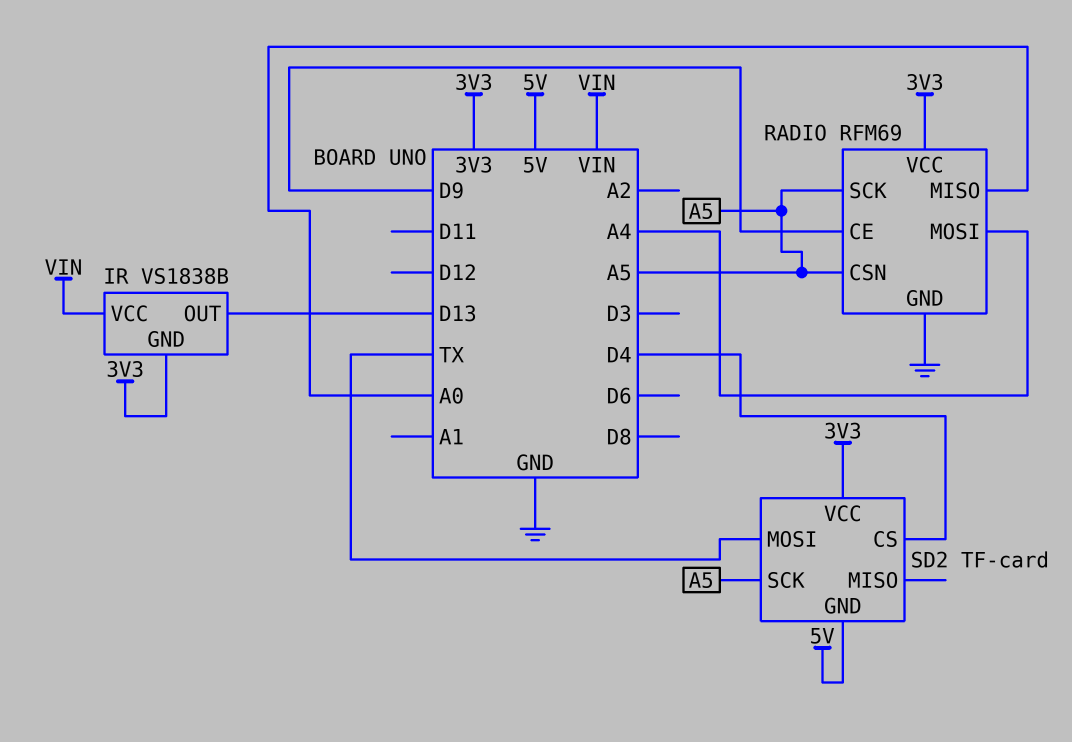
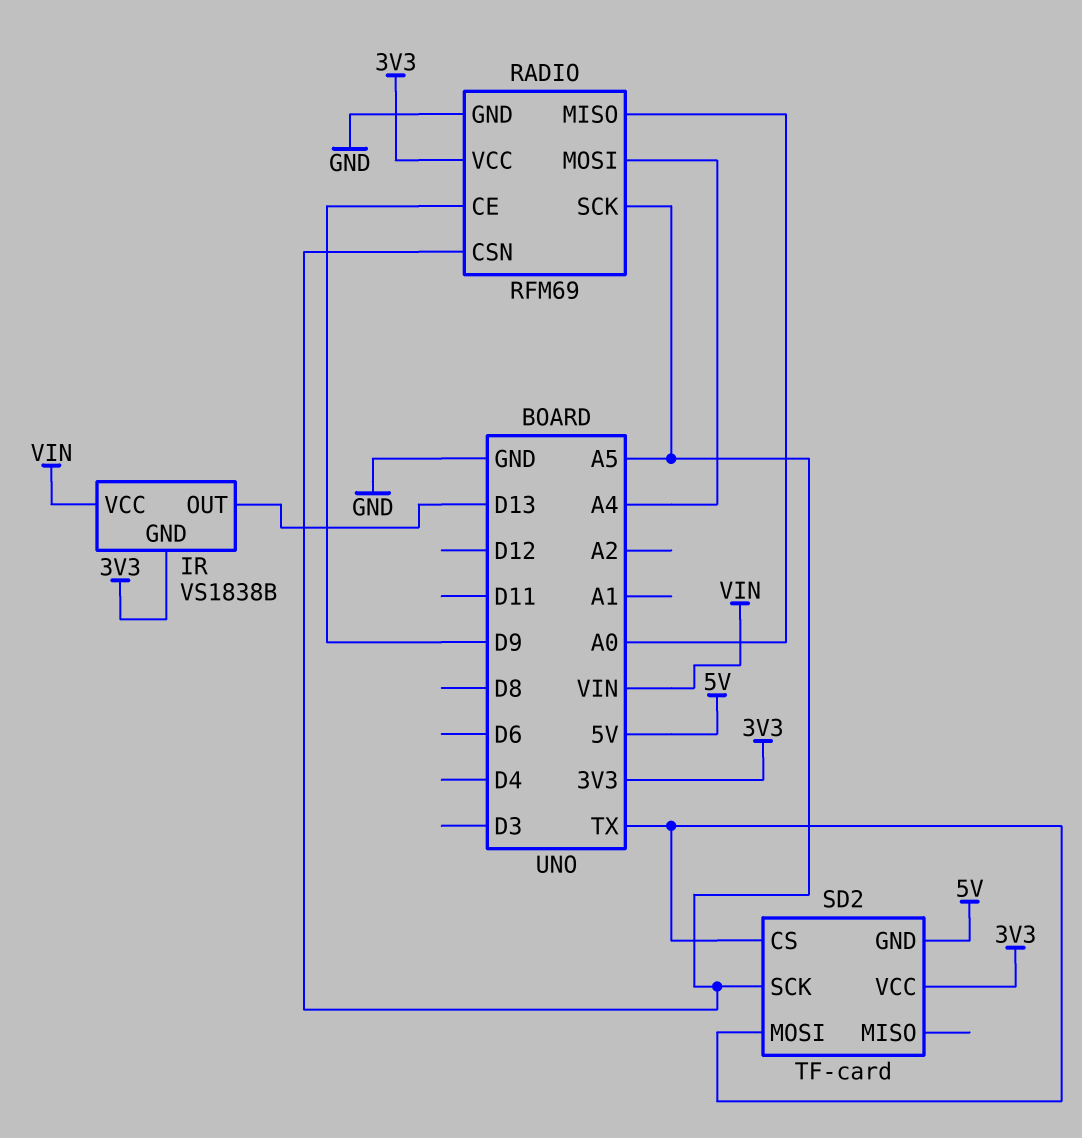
SD2 pin CS: D4 -> TX

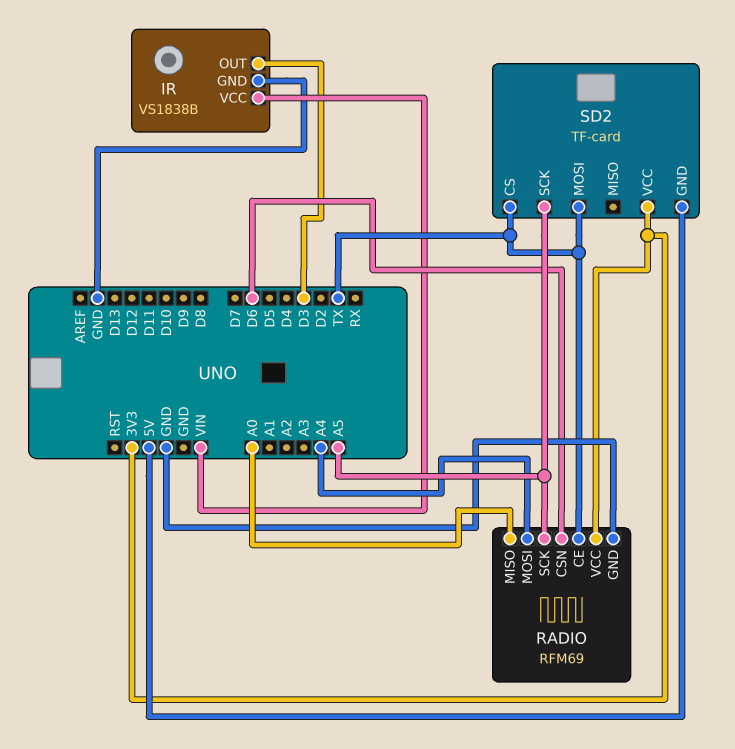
IR pin GND: 3V3 -> GND
IR pin OUT: D13 -> D3
RADIO pin CE: D9 -> TX
RADIO pin CSN: A5 -> D6

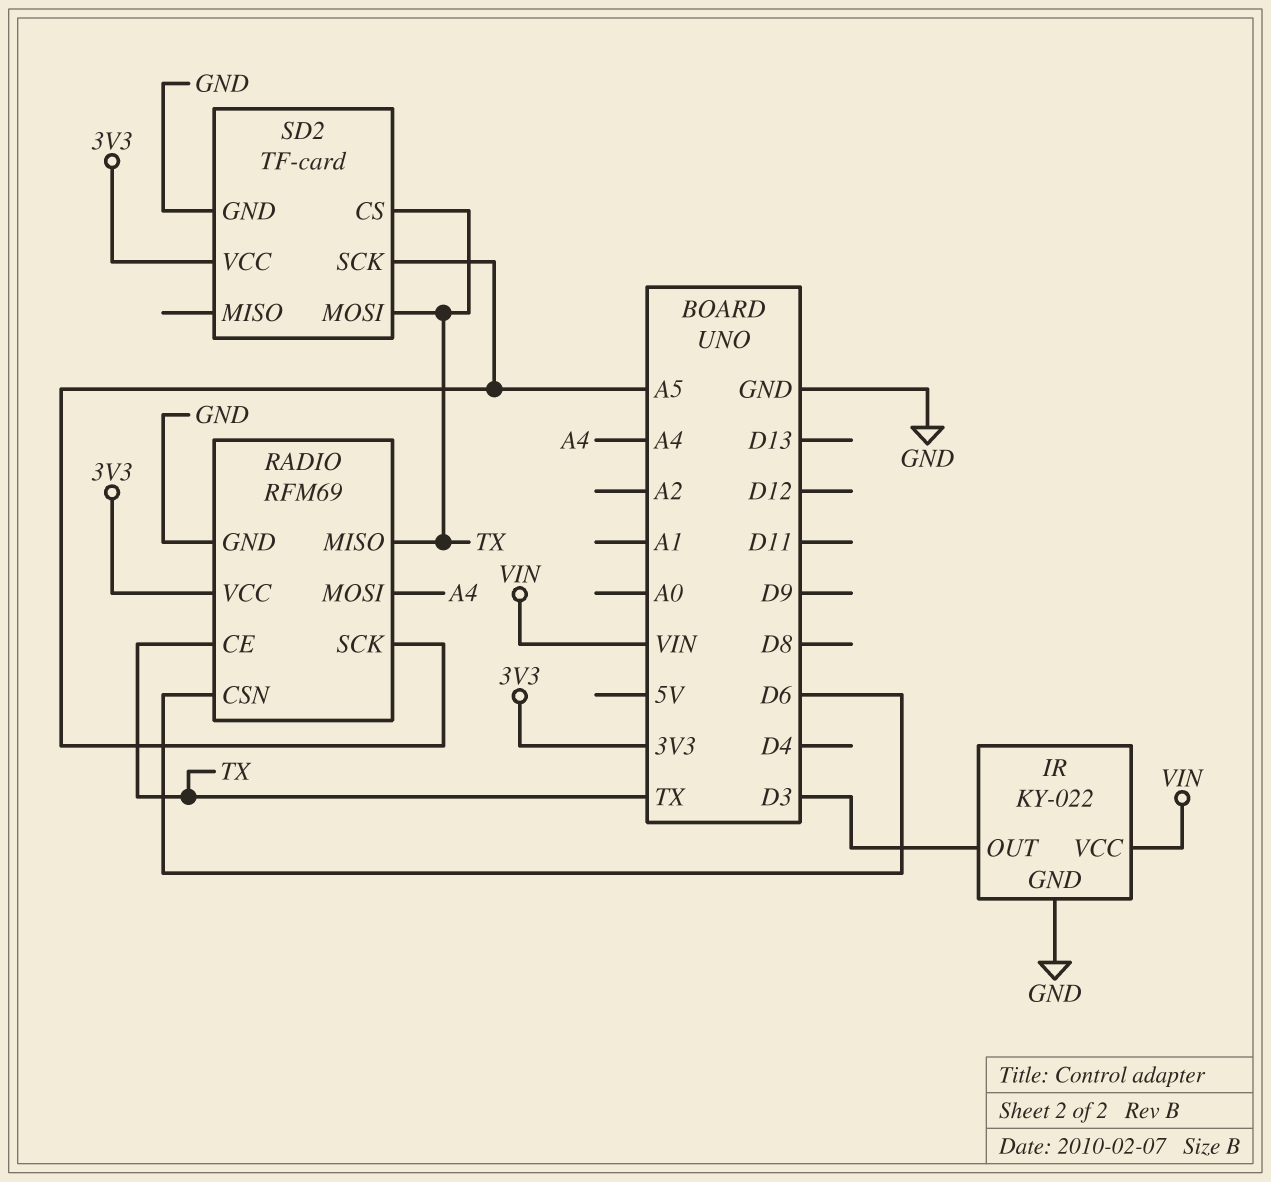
IR: VS1838B -> KY-022
RADIO pin MISO: A0 -> TX
SD2 pin GND: 5V -> GND

